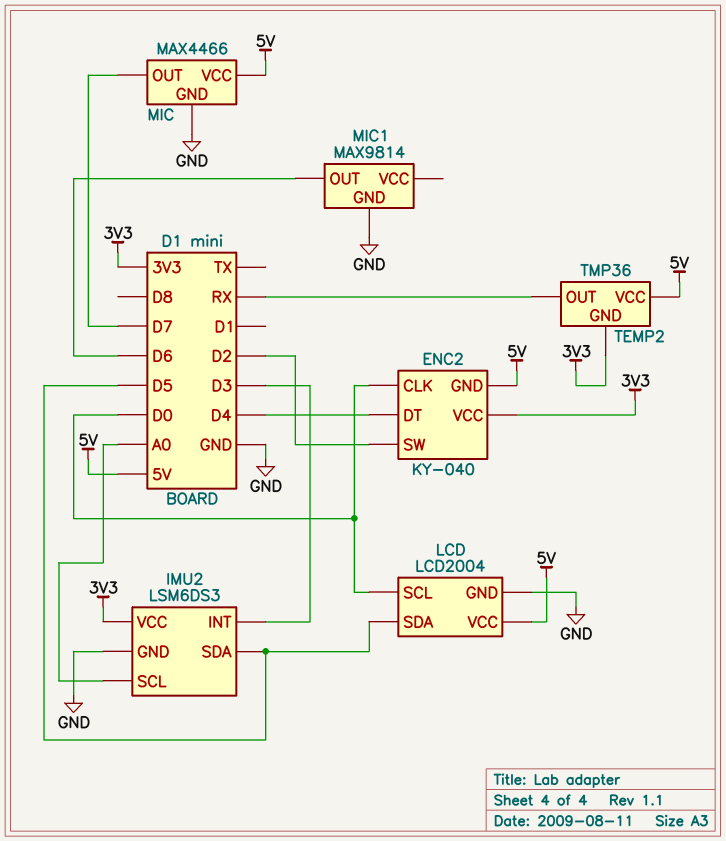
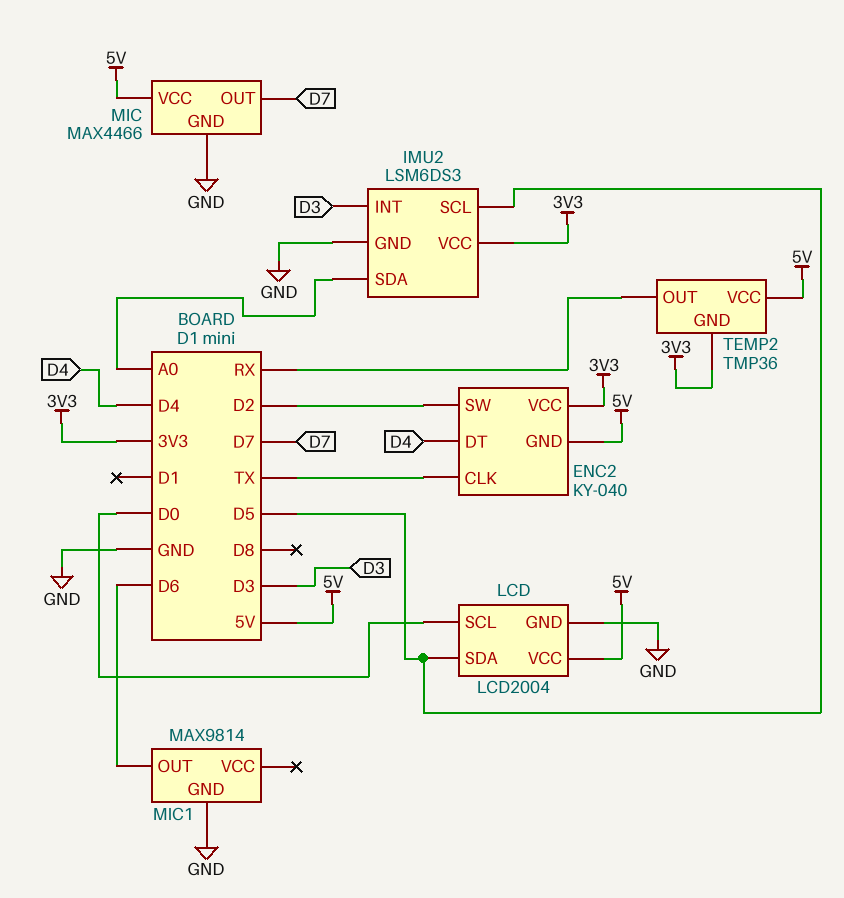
ENC2 pin CLK: D0 -> TX
IMU2 pin SCL: A0 -> D5
IMU2 pin SDA: D5 -> A0

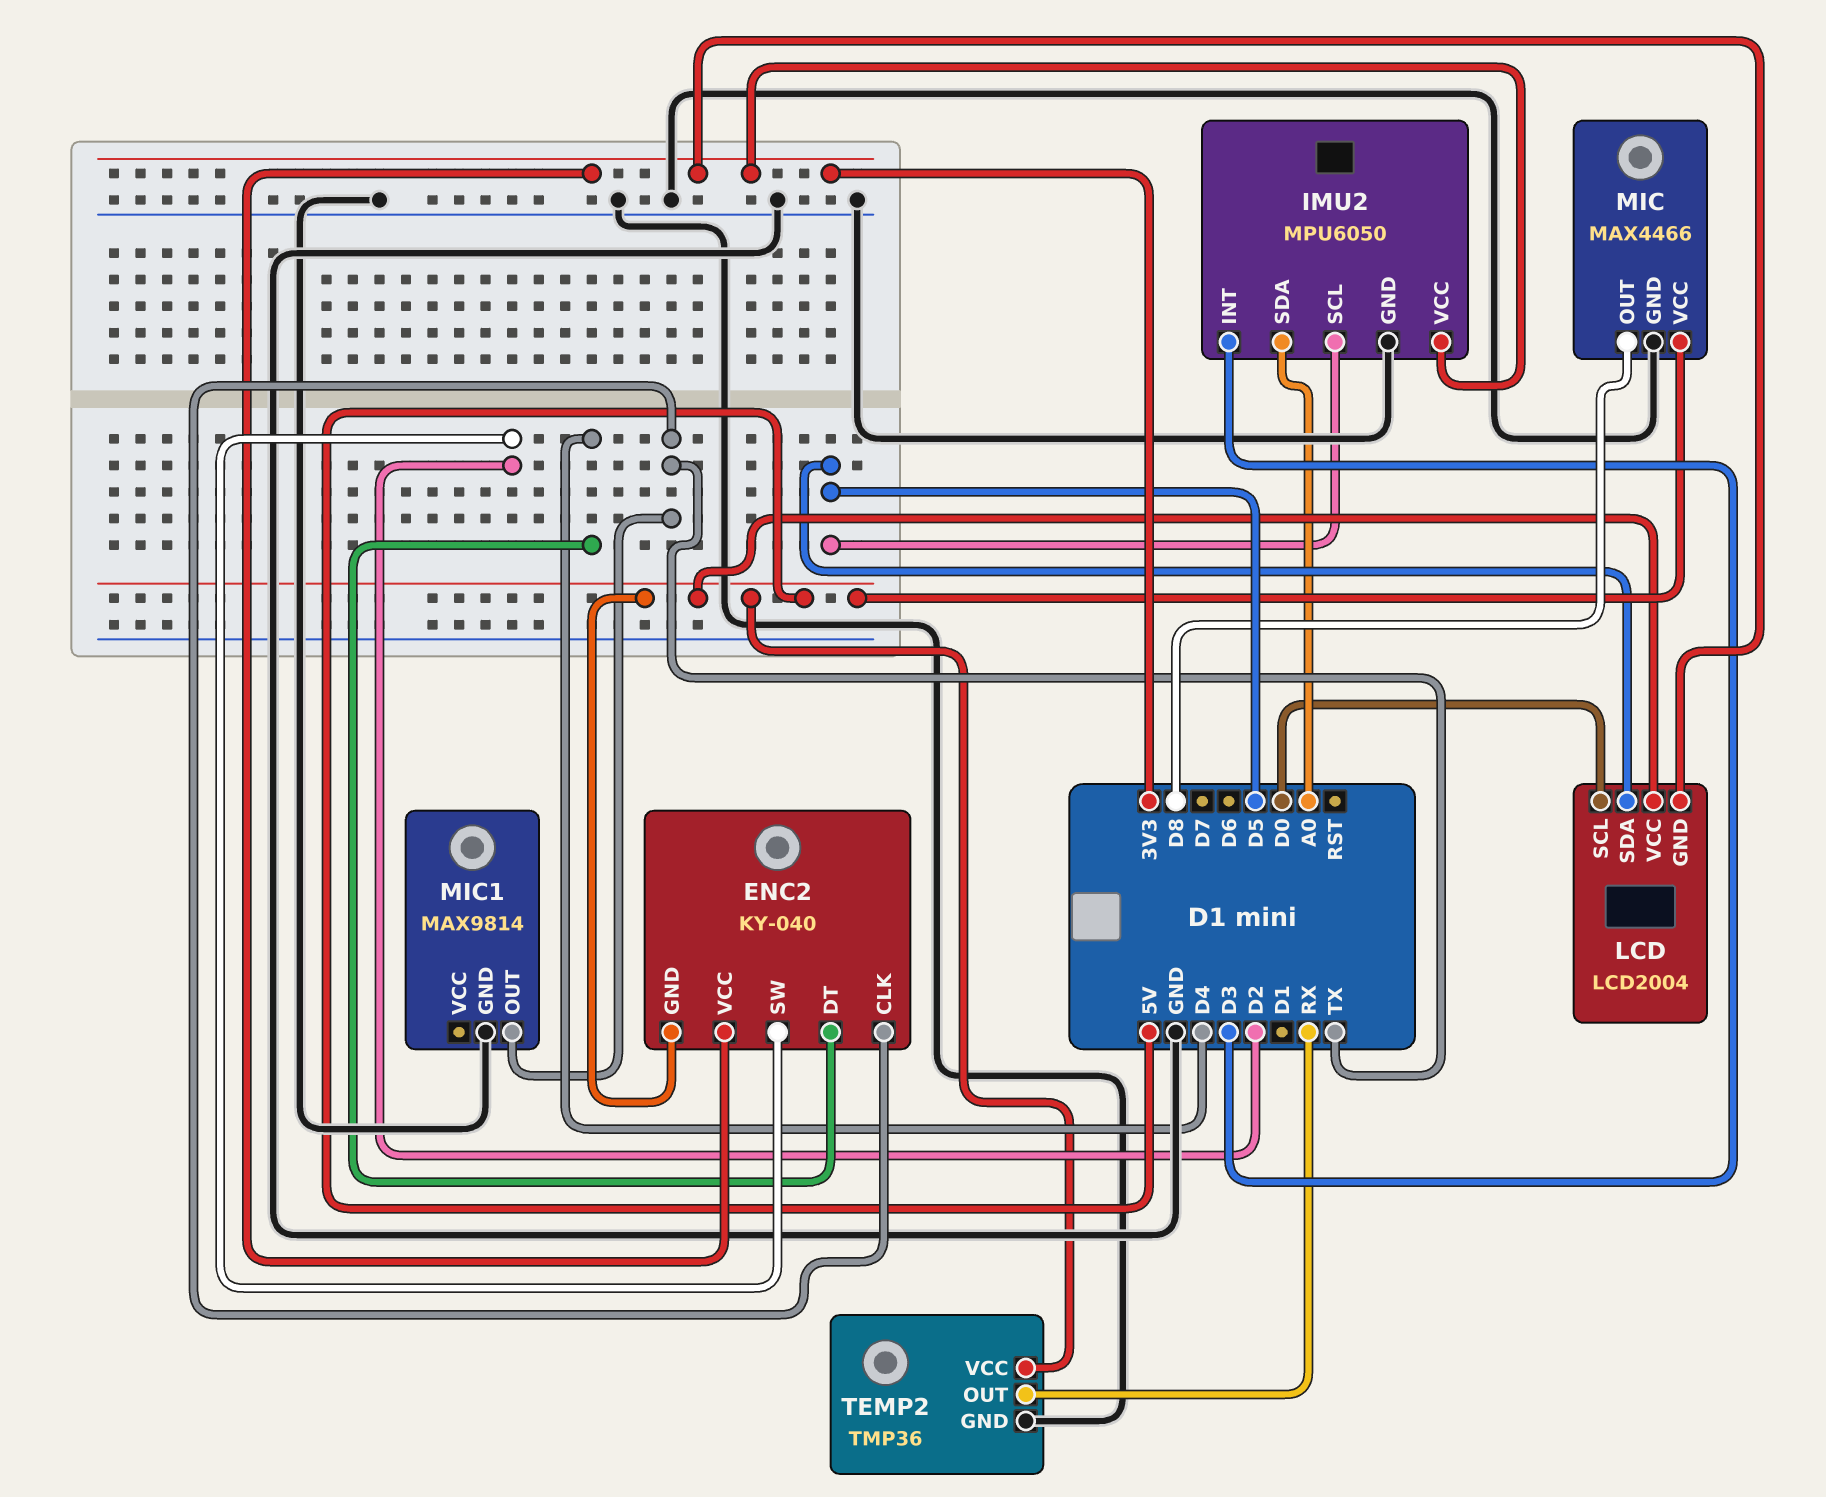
IMU2: LSM6DS3 -> MPU6050
LCD pin GND: GND -> 3V3
MIC pin OUT: D7 -> D8
MIC1 pin OUT: D6 -> TX
TEMP2 pin GND: 3V3 -> GND

